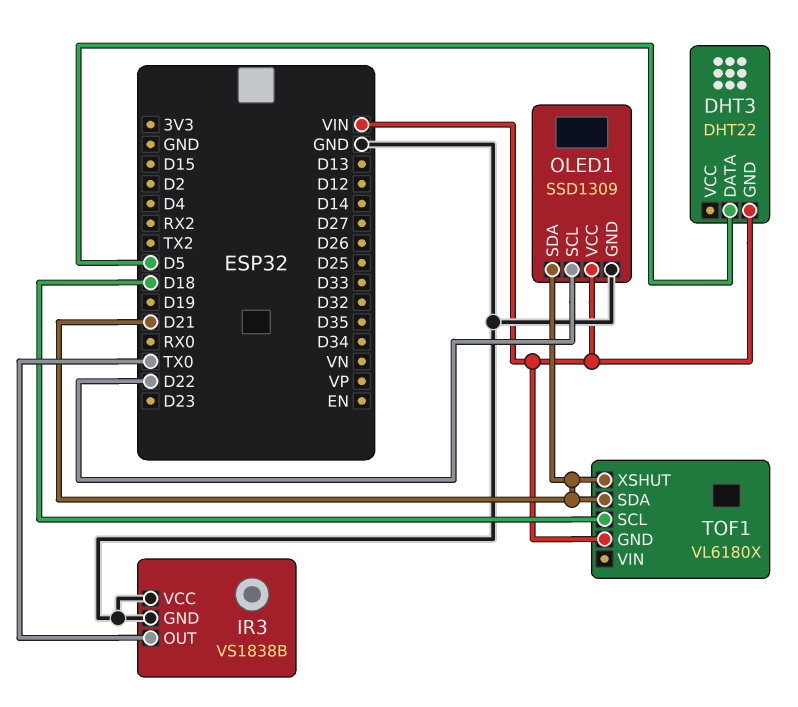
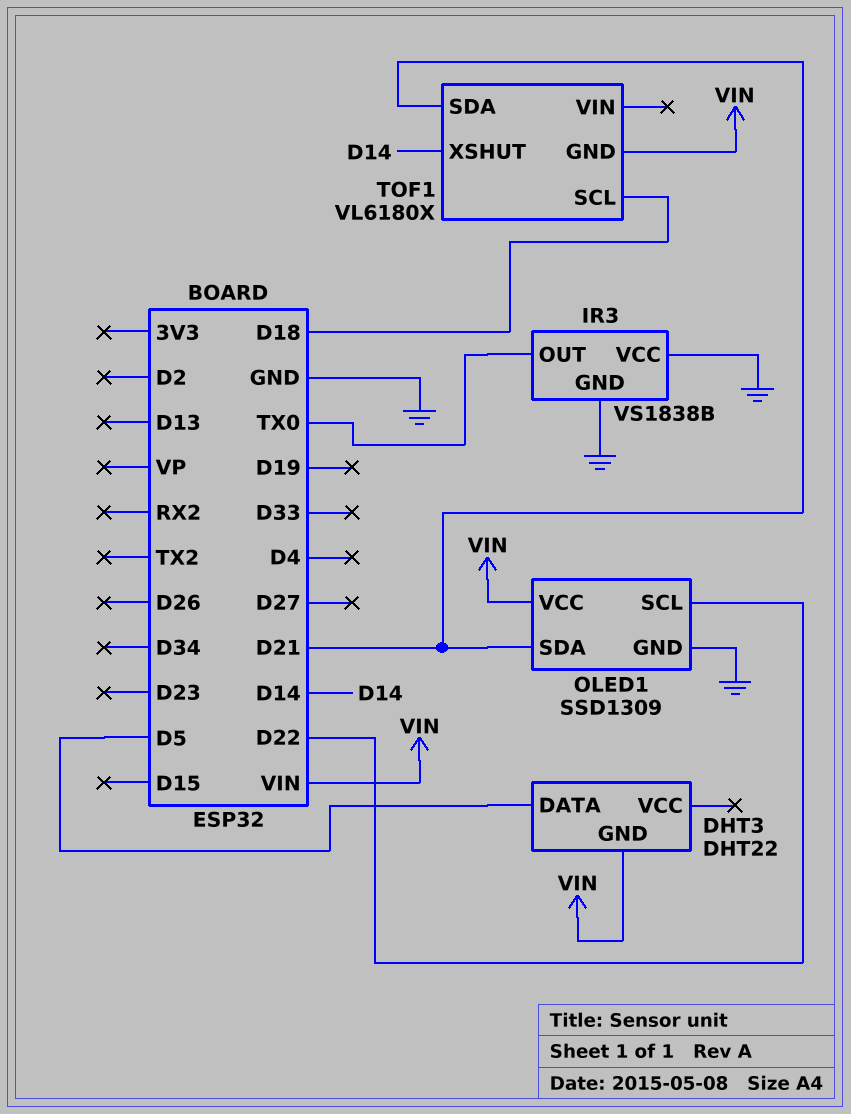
TOF1 pin XSHUT: D21 -> D14

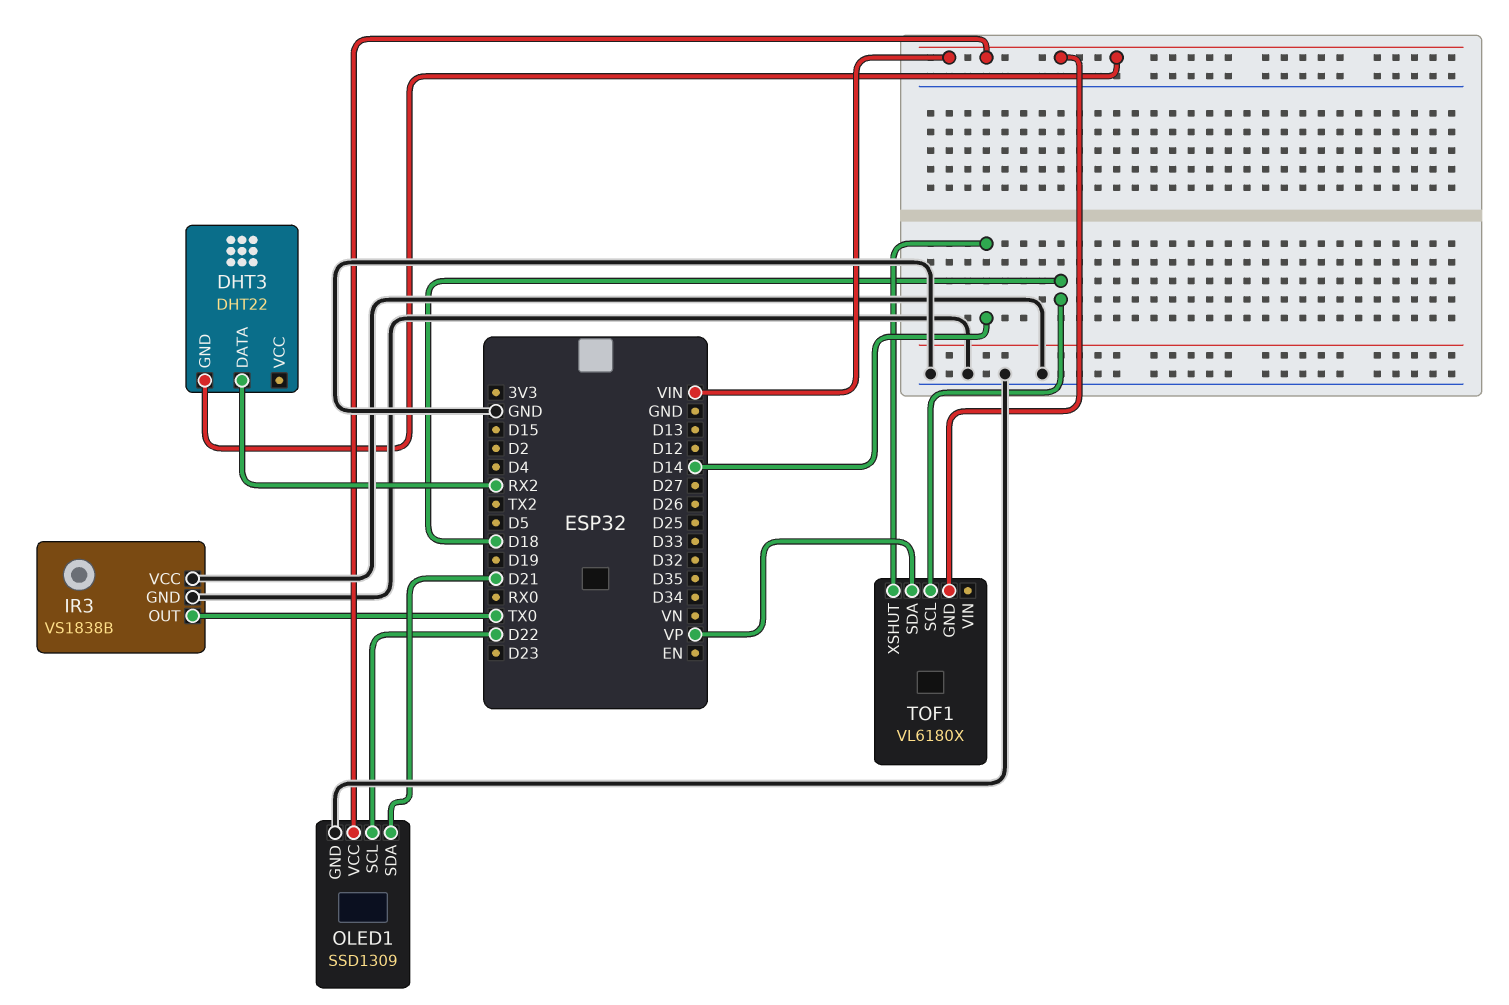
DHT3 pin DATA: D5 -> RX2
TOF1 pin SDA: D21 -> VP

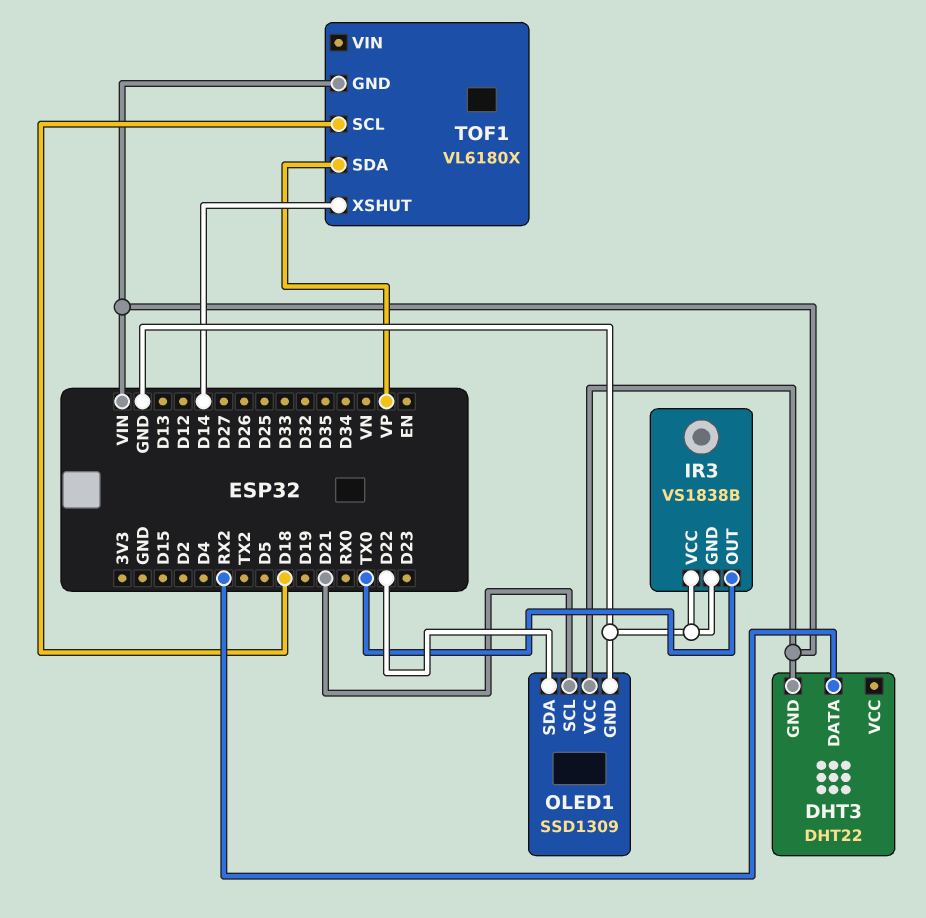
OLED1 pin SCL: D22 -> D21
OLED1 pin SDA: D21 -> D22

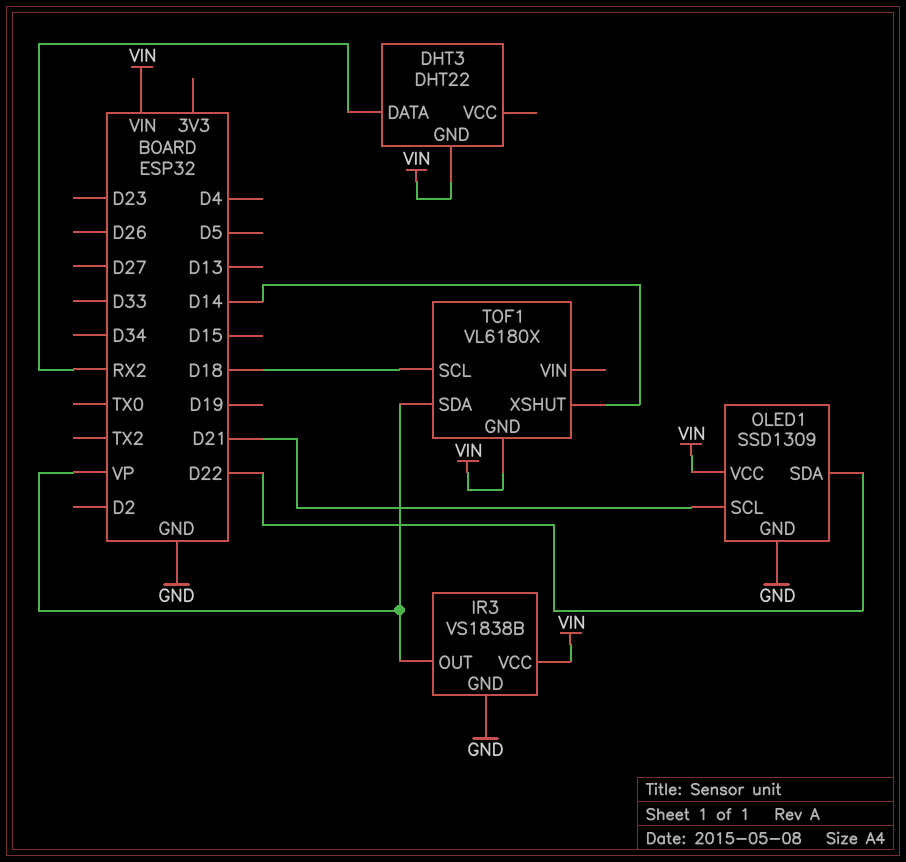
IR3 pin OUT: TX0 -> VP
IR3 pin VCC: GND -> VIN

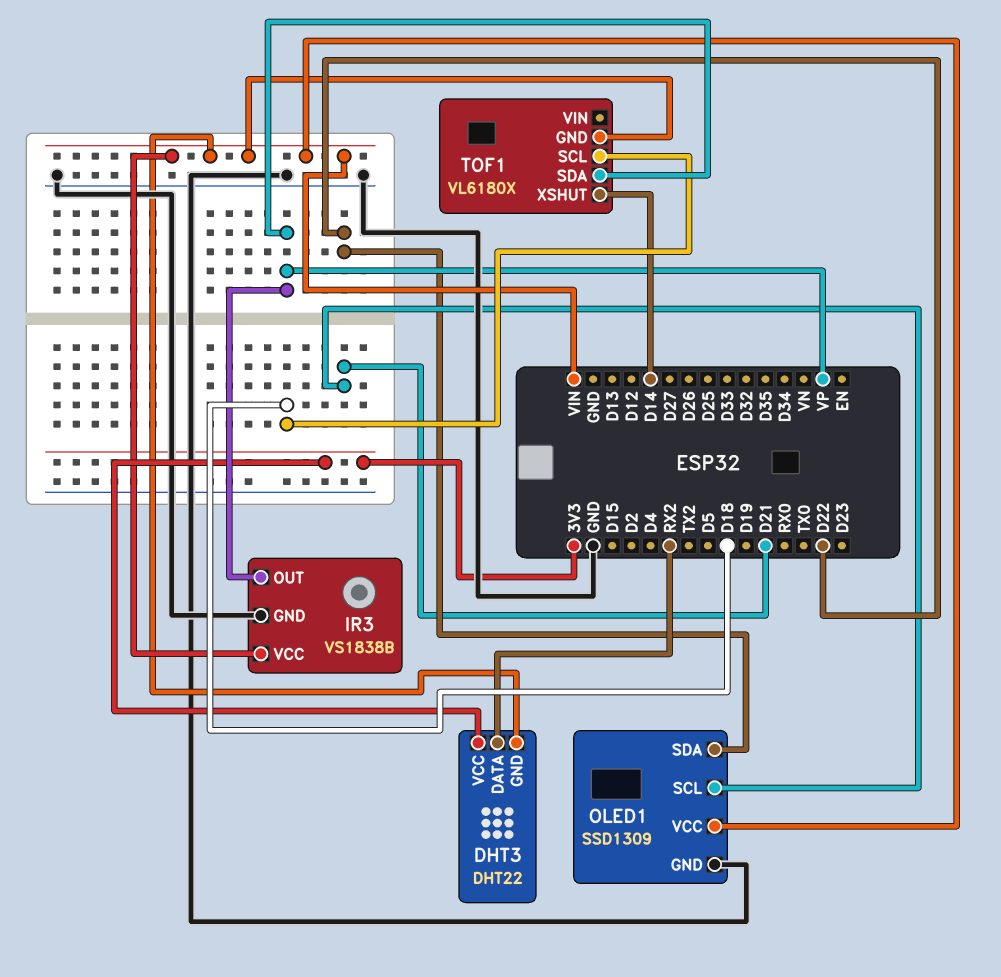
DHT3 pin VCC: none -> 3V3

